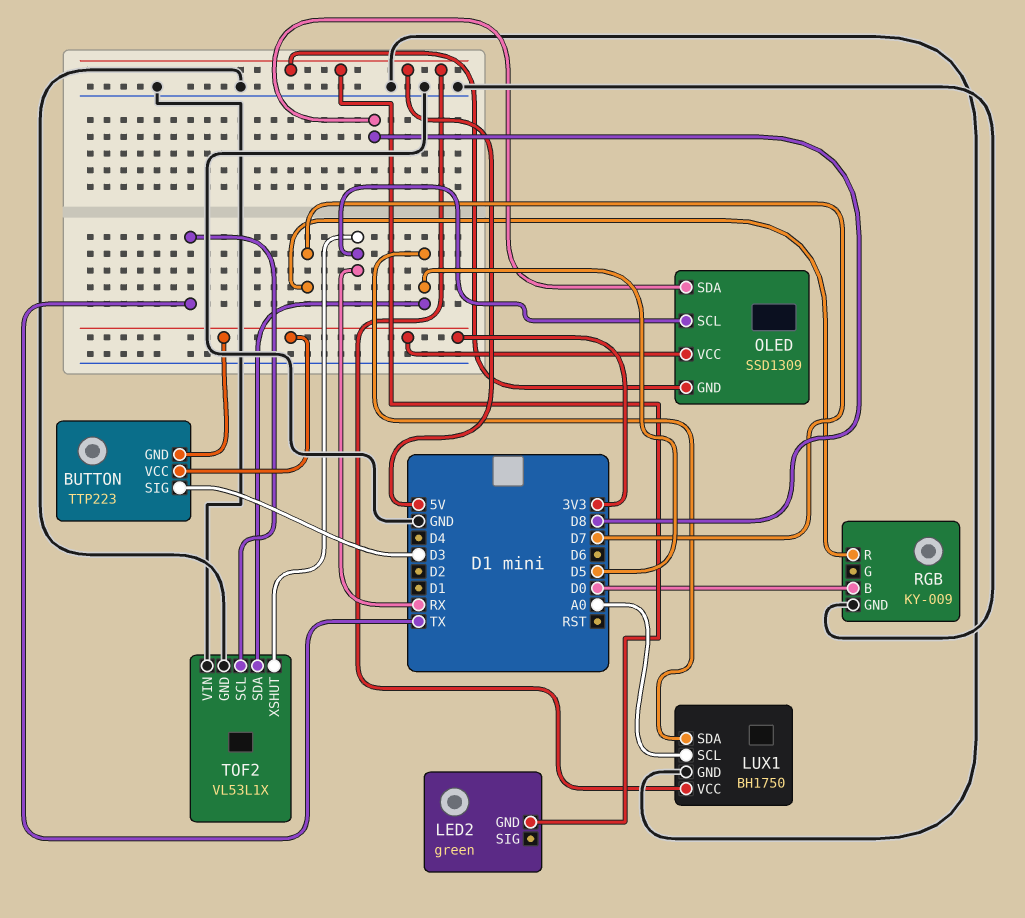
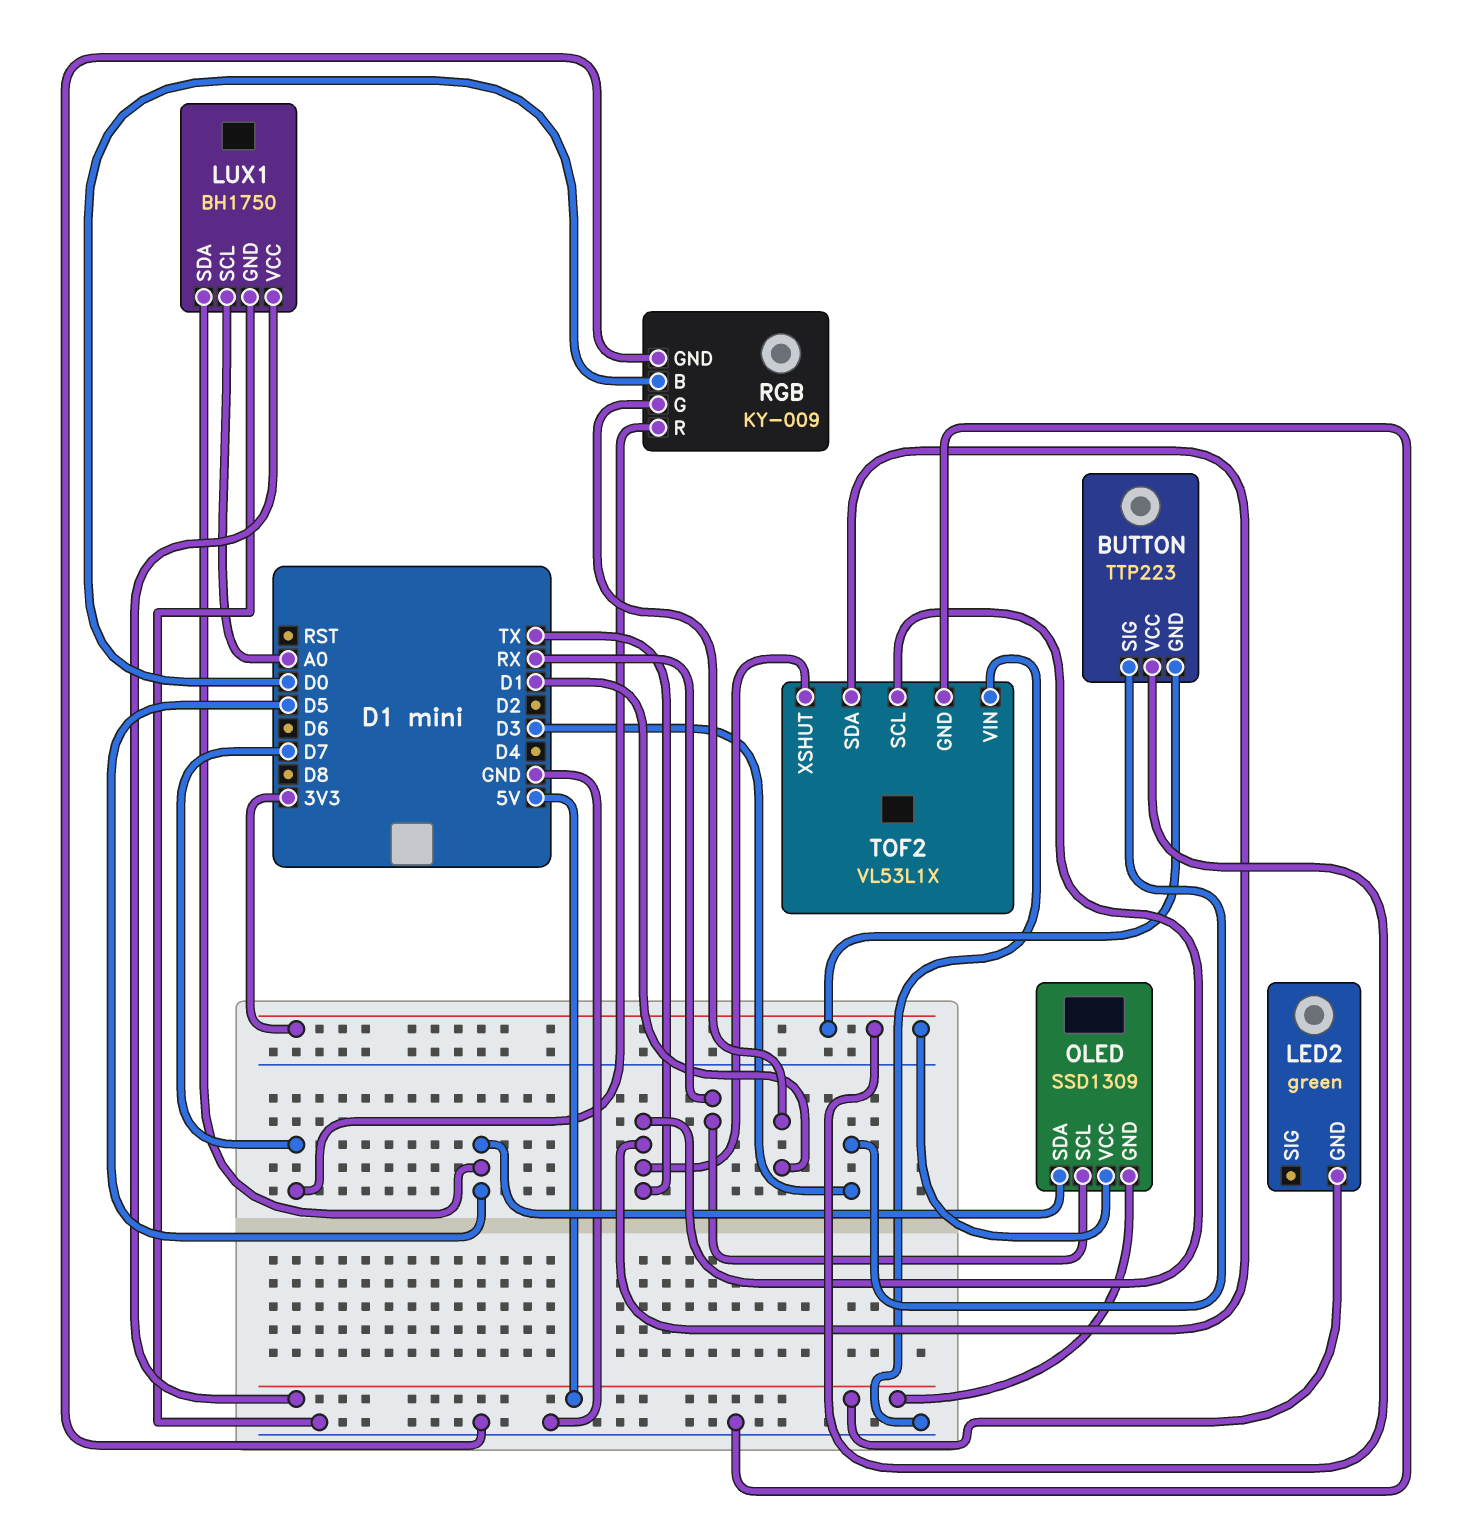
OLED pin SDA: D8 -> D5
RGB pin G: none -> D1
TOF2 pin SDA: D5 -> TX
TOF2 pin XSHUT: RX -> TX

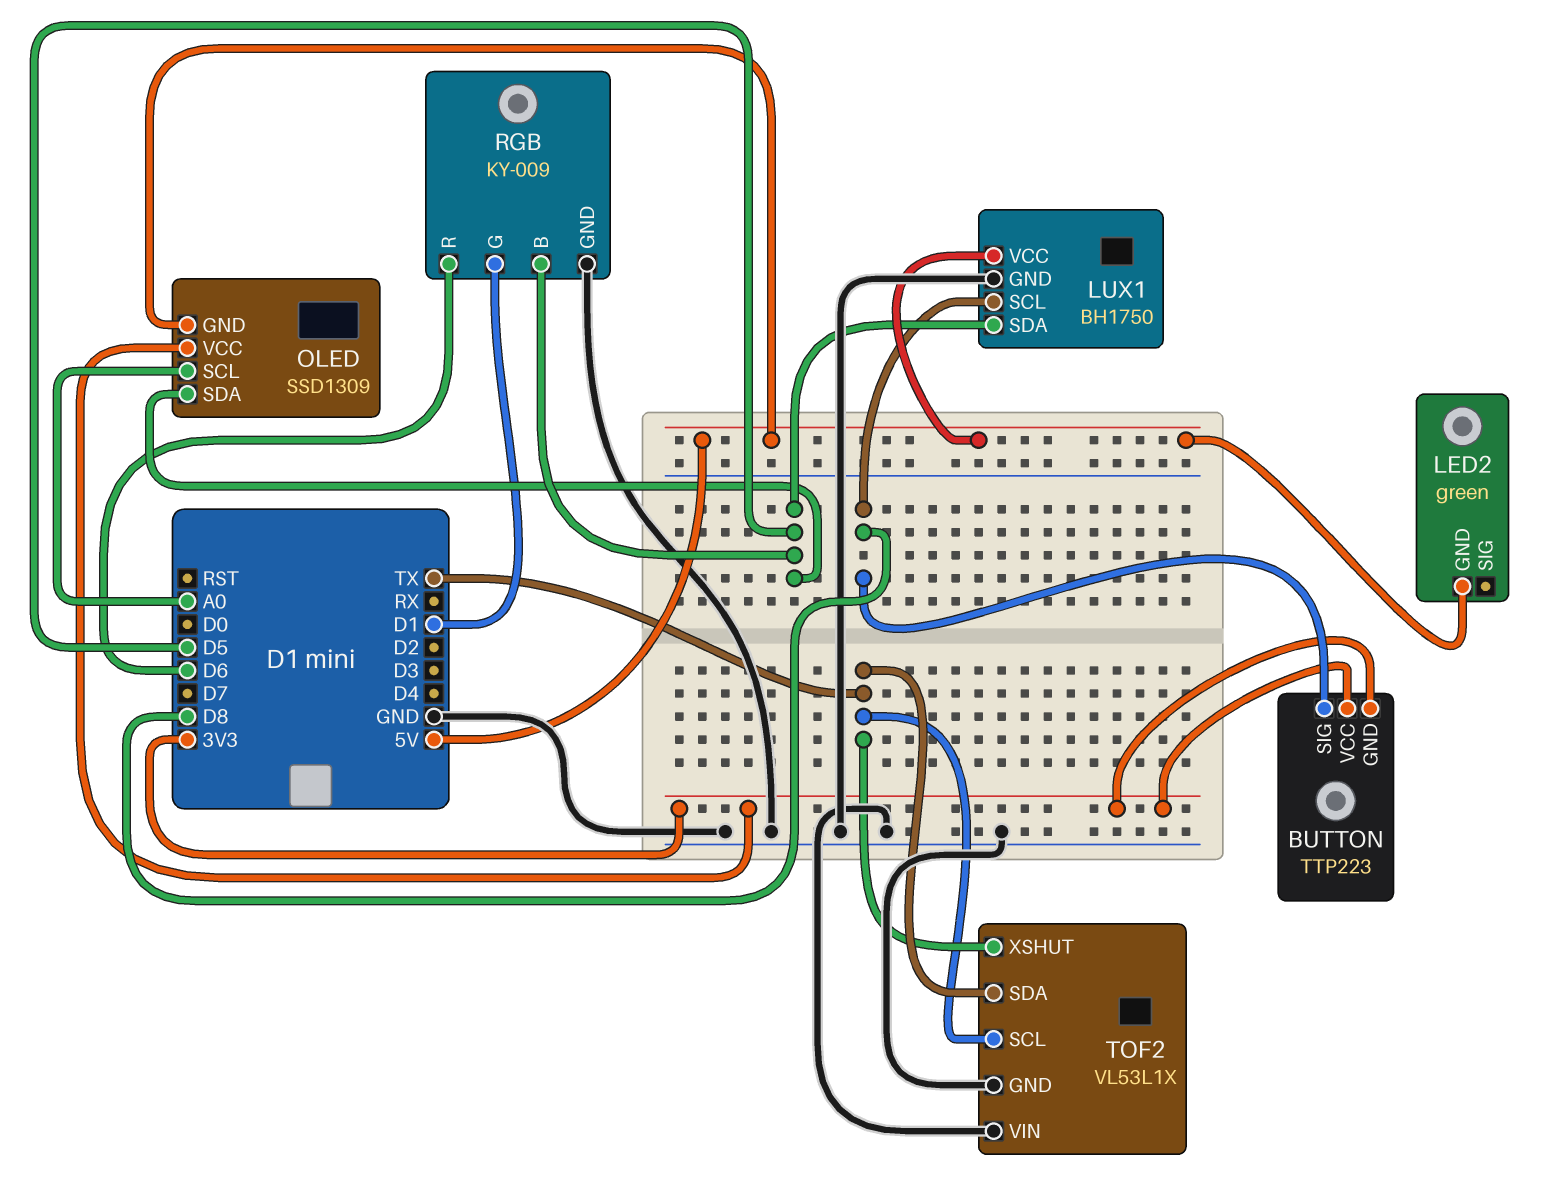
BUTTON pin SIG: D3 -> D8
LUX1 pin SCL: A0 -> D8
OLED pin SCL: RX -> A0
RGB pin B: D0 -> D5
RGB pin R: D7 -> D6

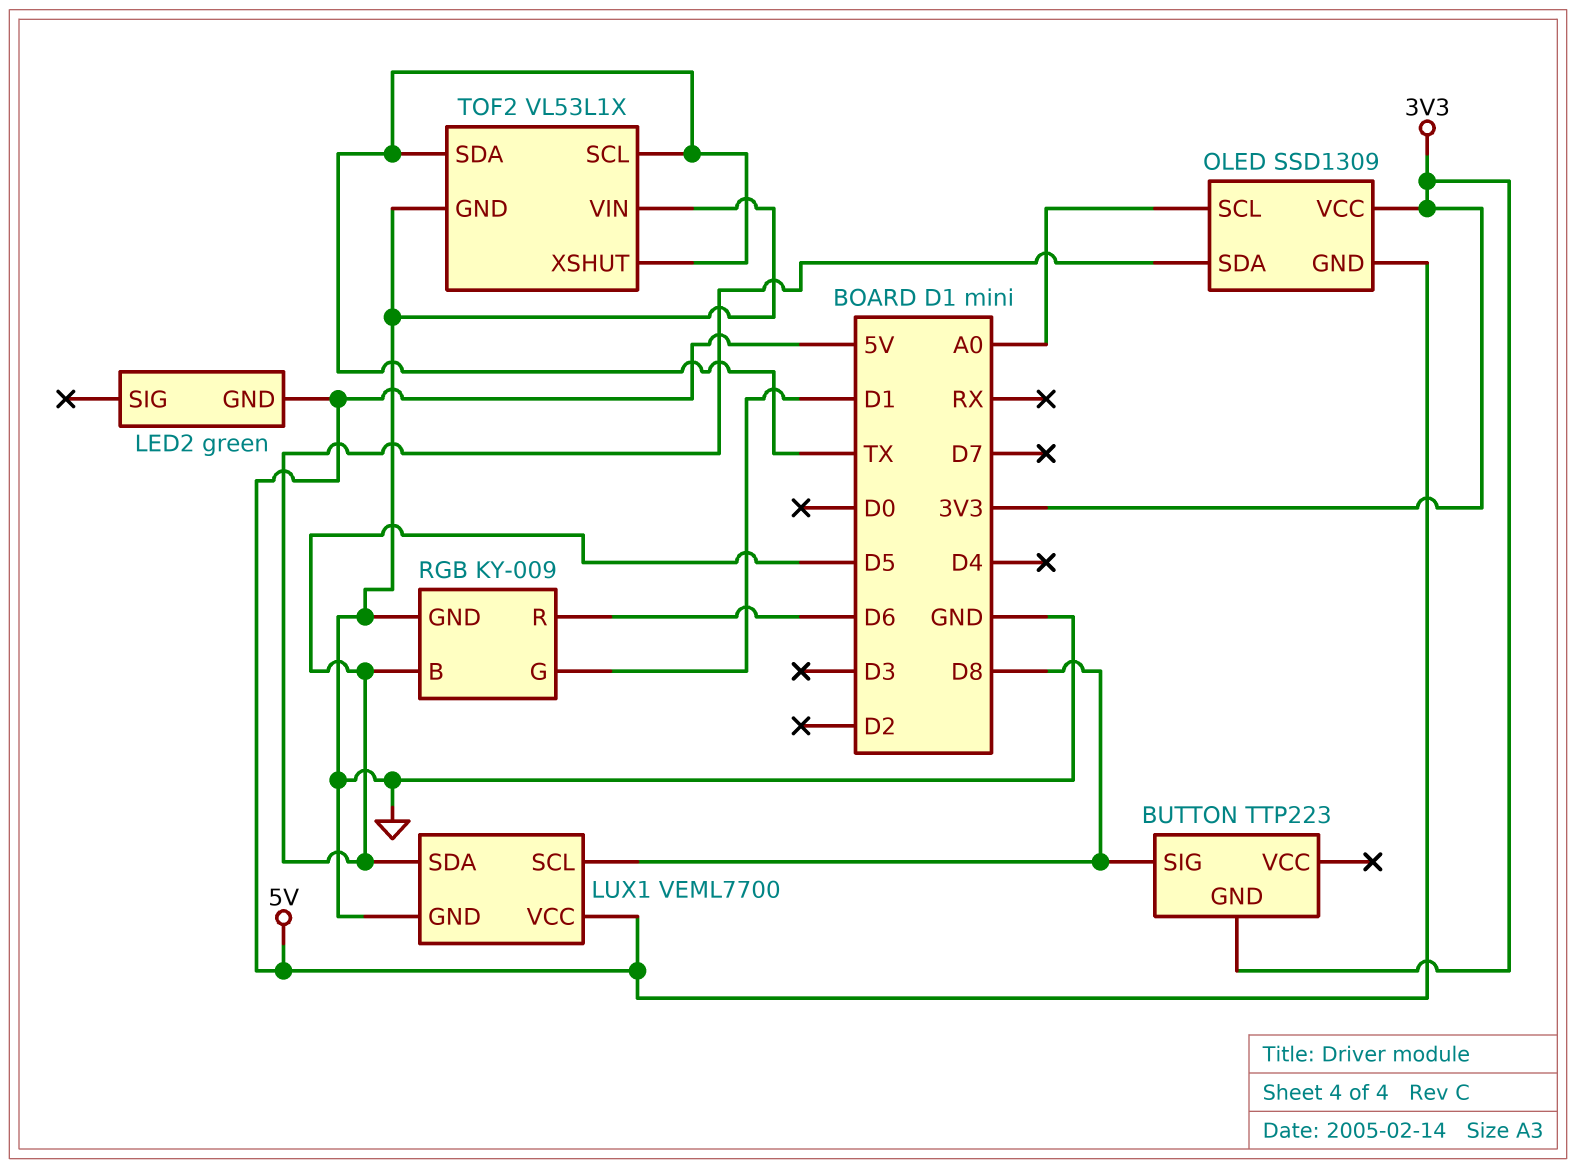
BUTTON pin VCC: 3V3 -> none
LUX1: BH1750 -> VEML7700

